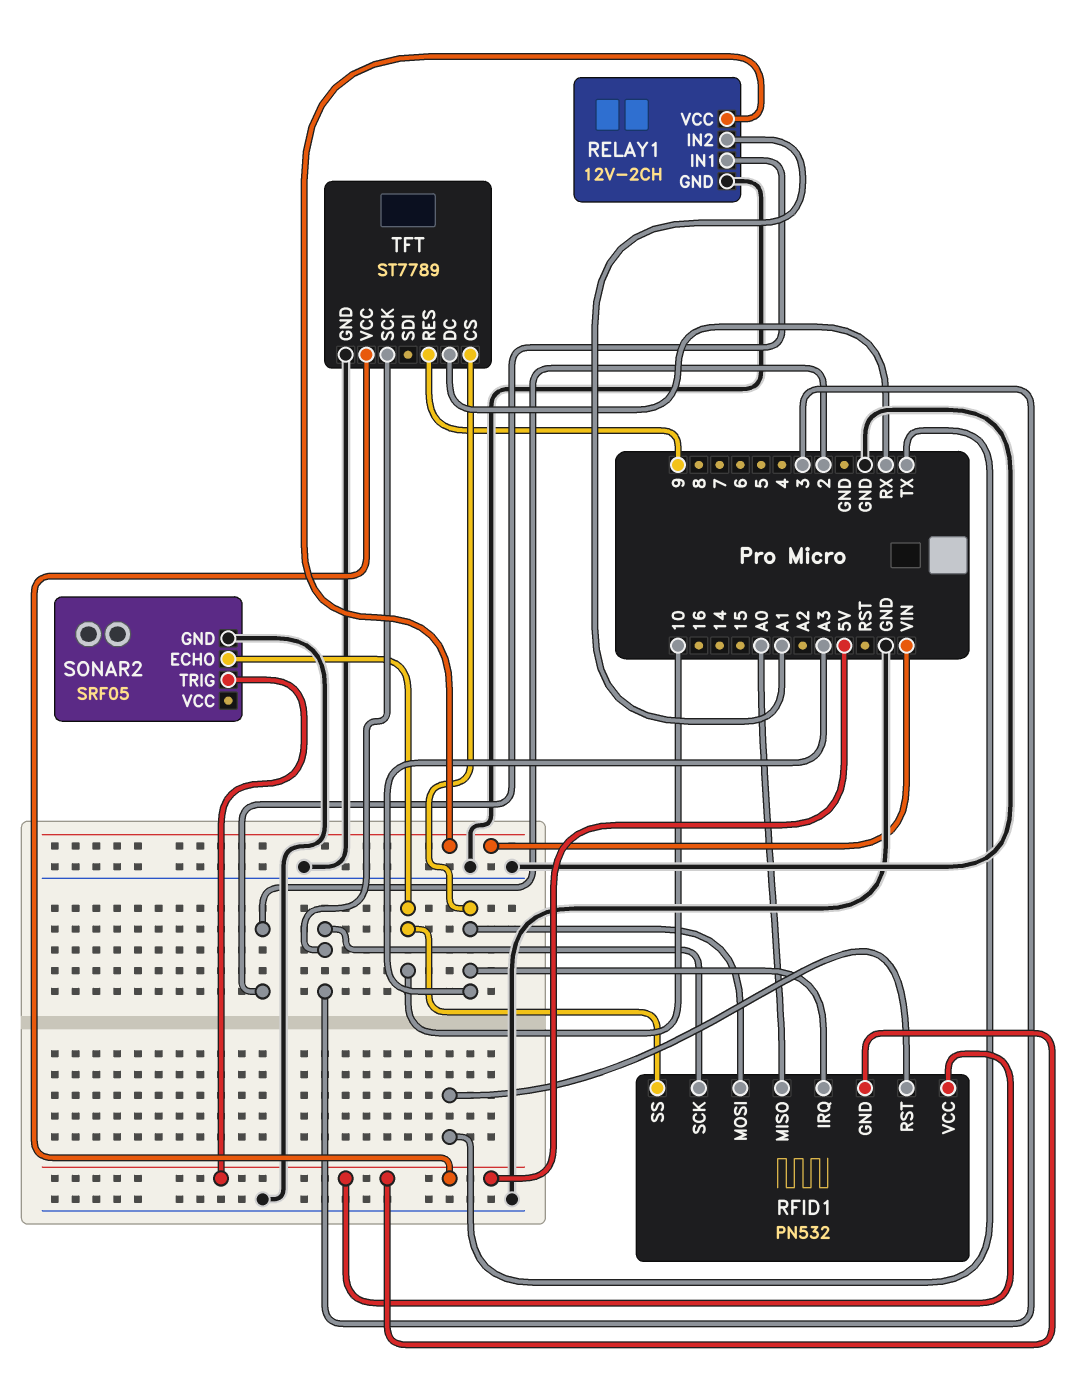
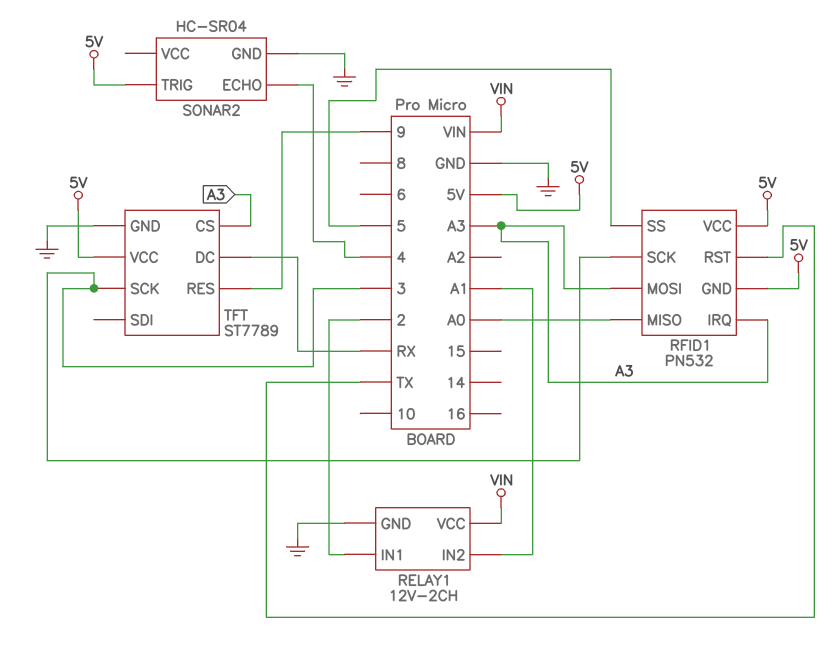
RFID1 pin SS: 10 -> 5
SONAR2: SRF05 -> HC-SR04
SONAR2 pin ECHO: 10 -> 4

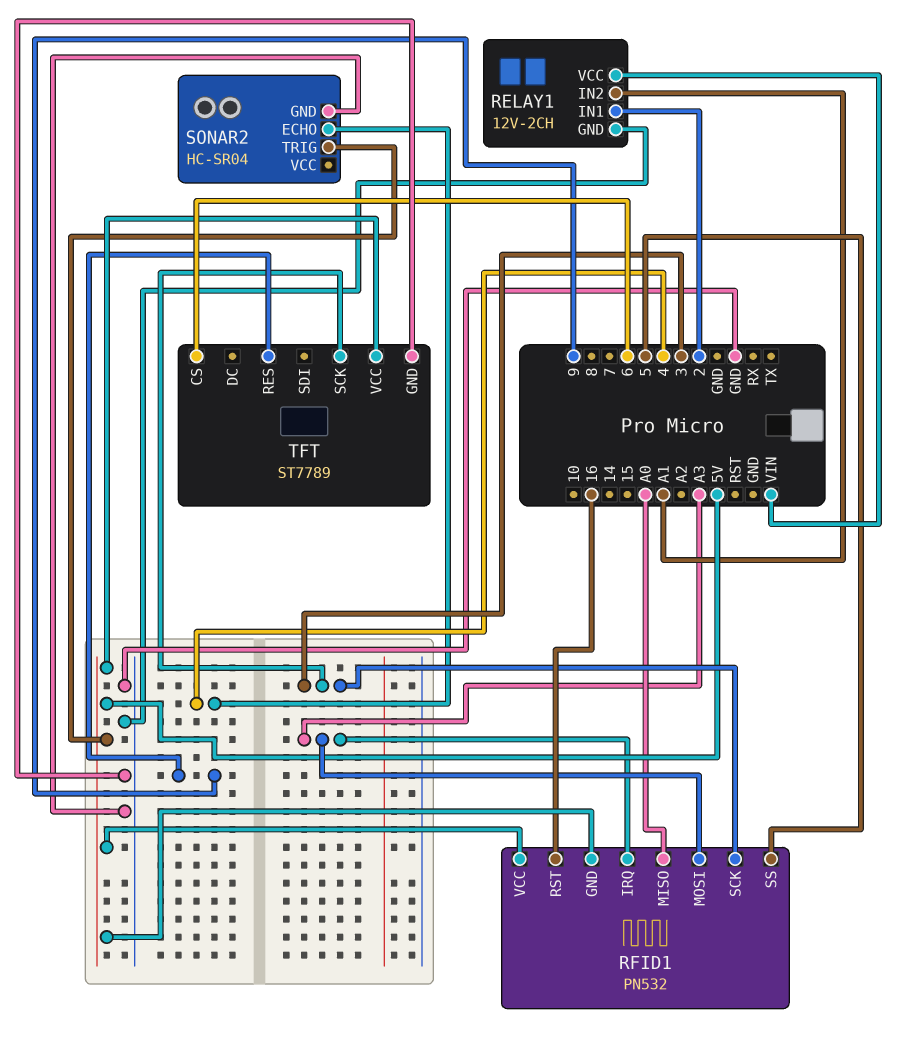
RFID1 pin RST: TX -> 16
TFT pin CS: A3 -> 6
TFT pin DC: RX -> none

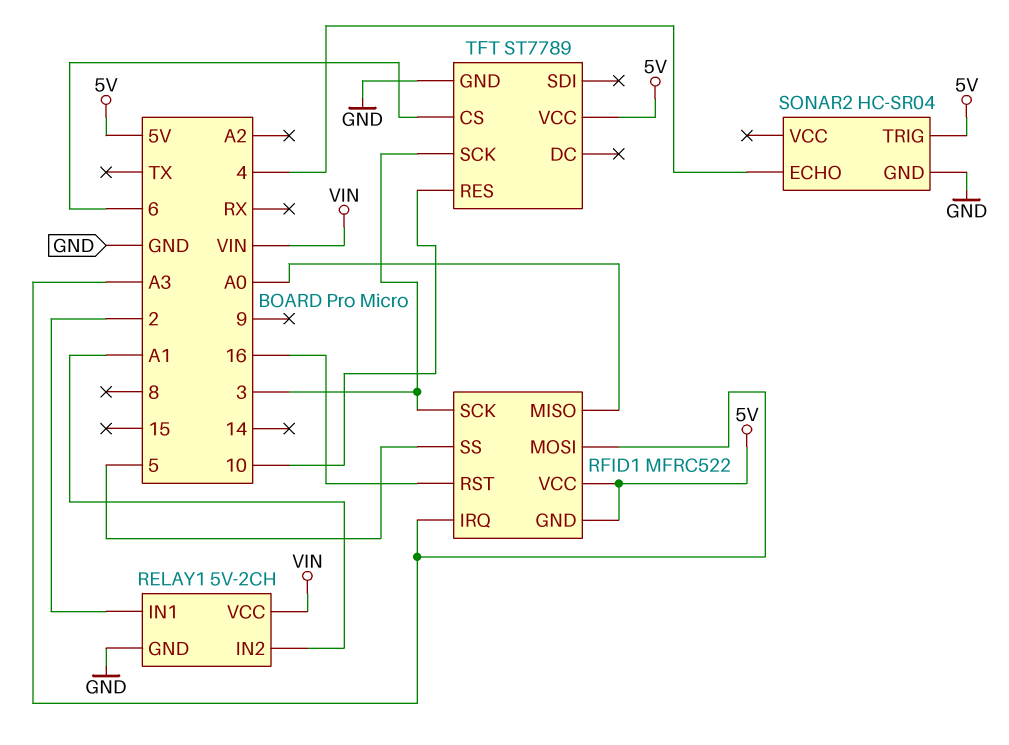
RELAY1: 12V-2CH -> 5V-2CH
RFID1: PN532 -> MFRC522
TFT pin RES: 9 -> 10

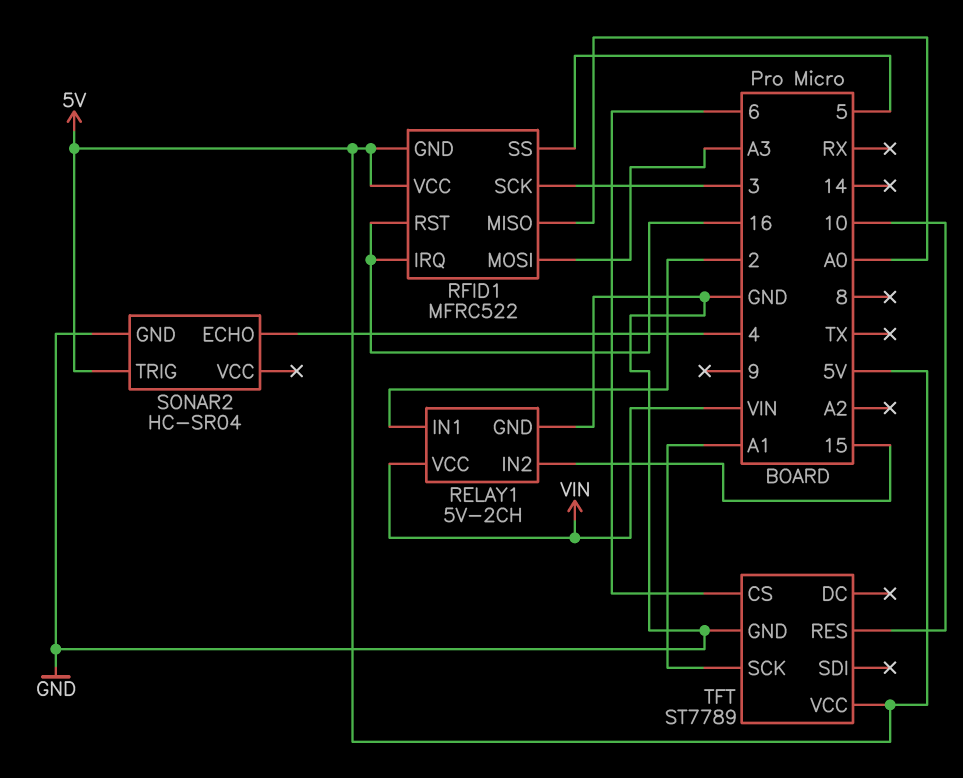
RELAY1 pin IN2: A1 -> 15
RFID1 pin IRQ: A3 -> 16
TFT pin SCK: 3 -> A1

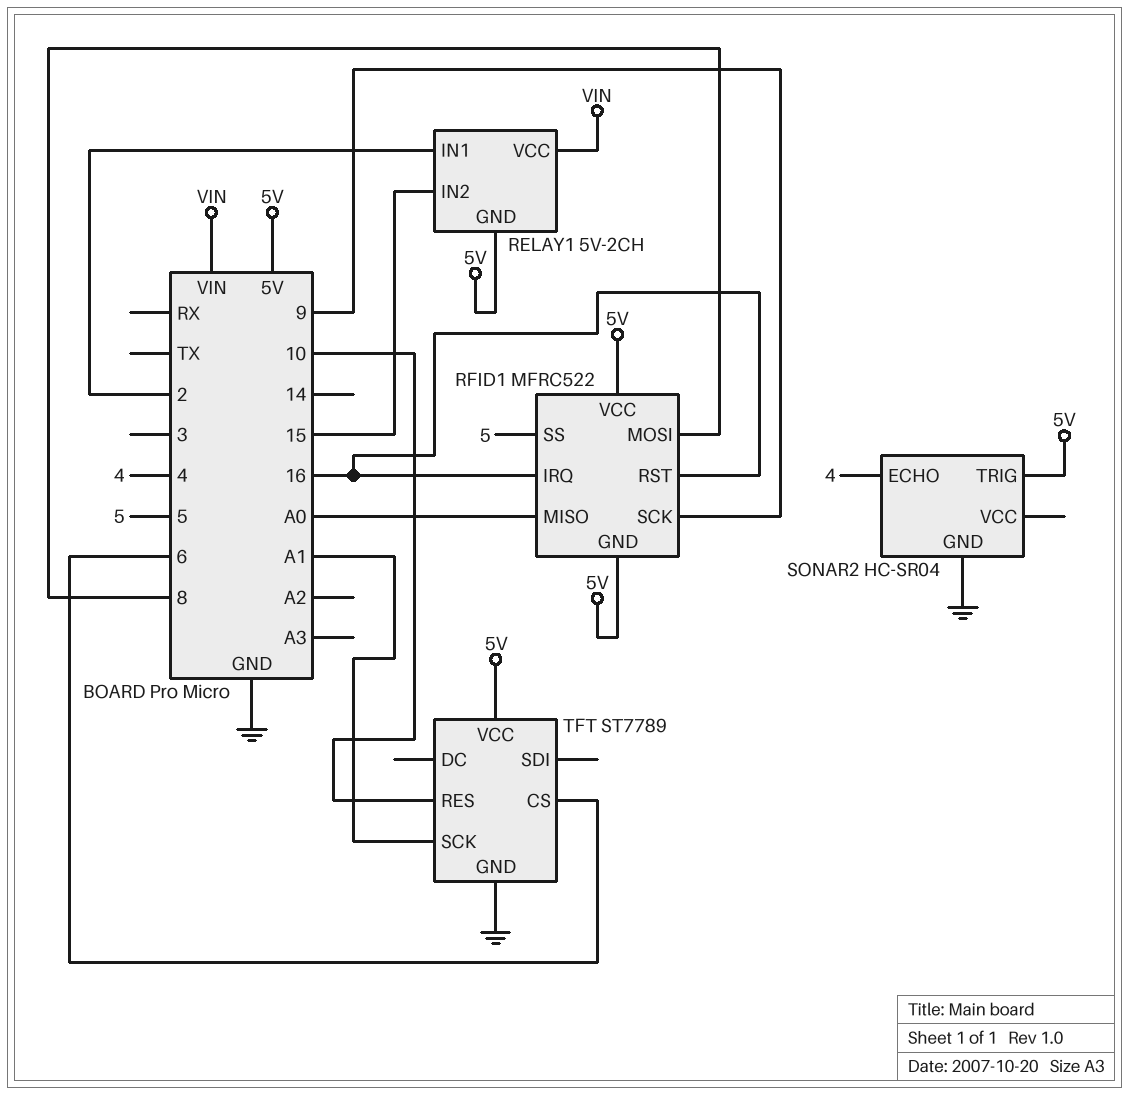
RELAY1 pin GND: GND -> 5V
RFID1 pin MOSI: A3 -> 8
RFID1 pin SCK: 3 -> 9

